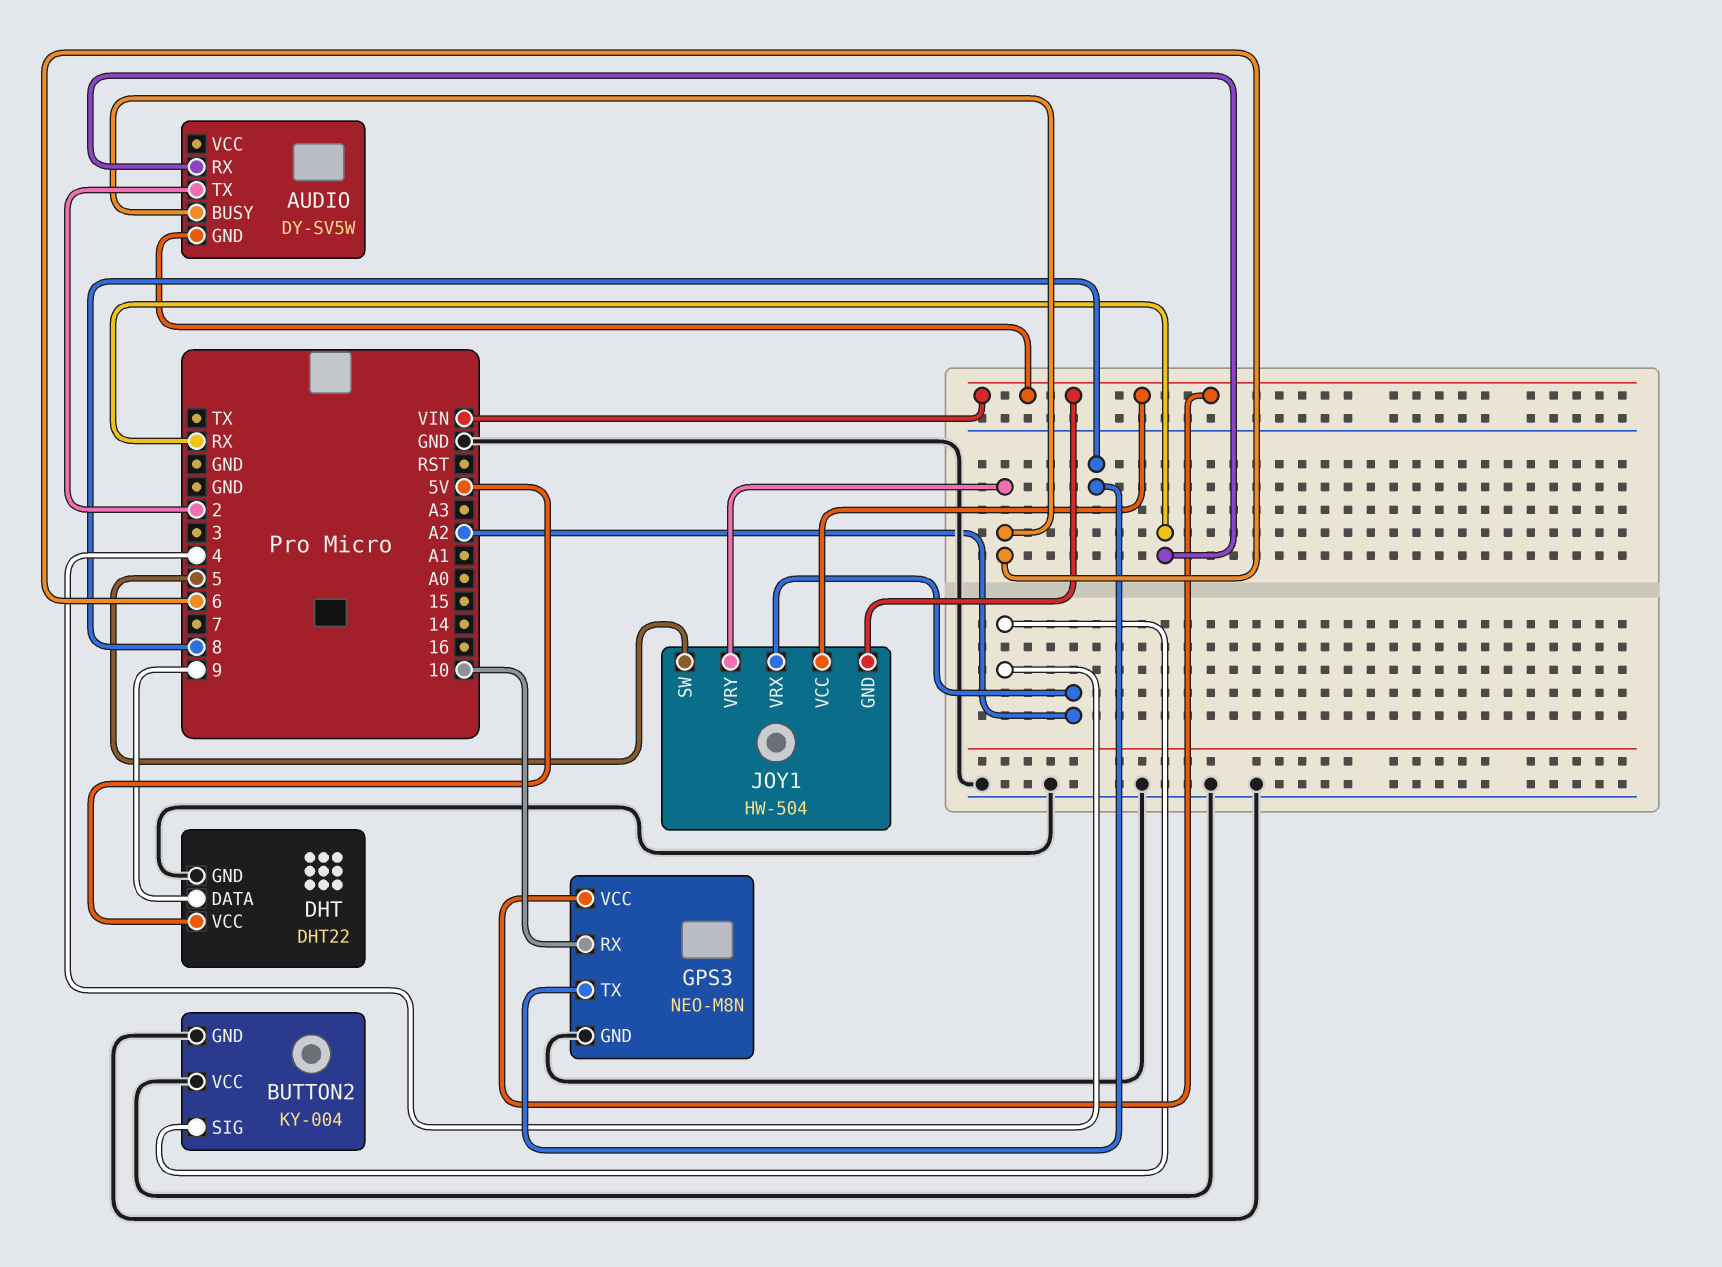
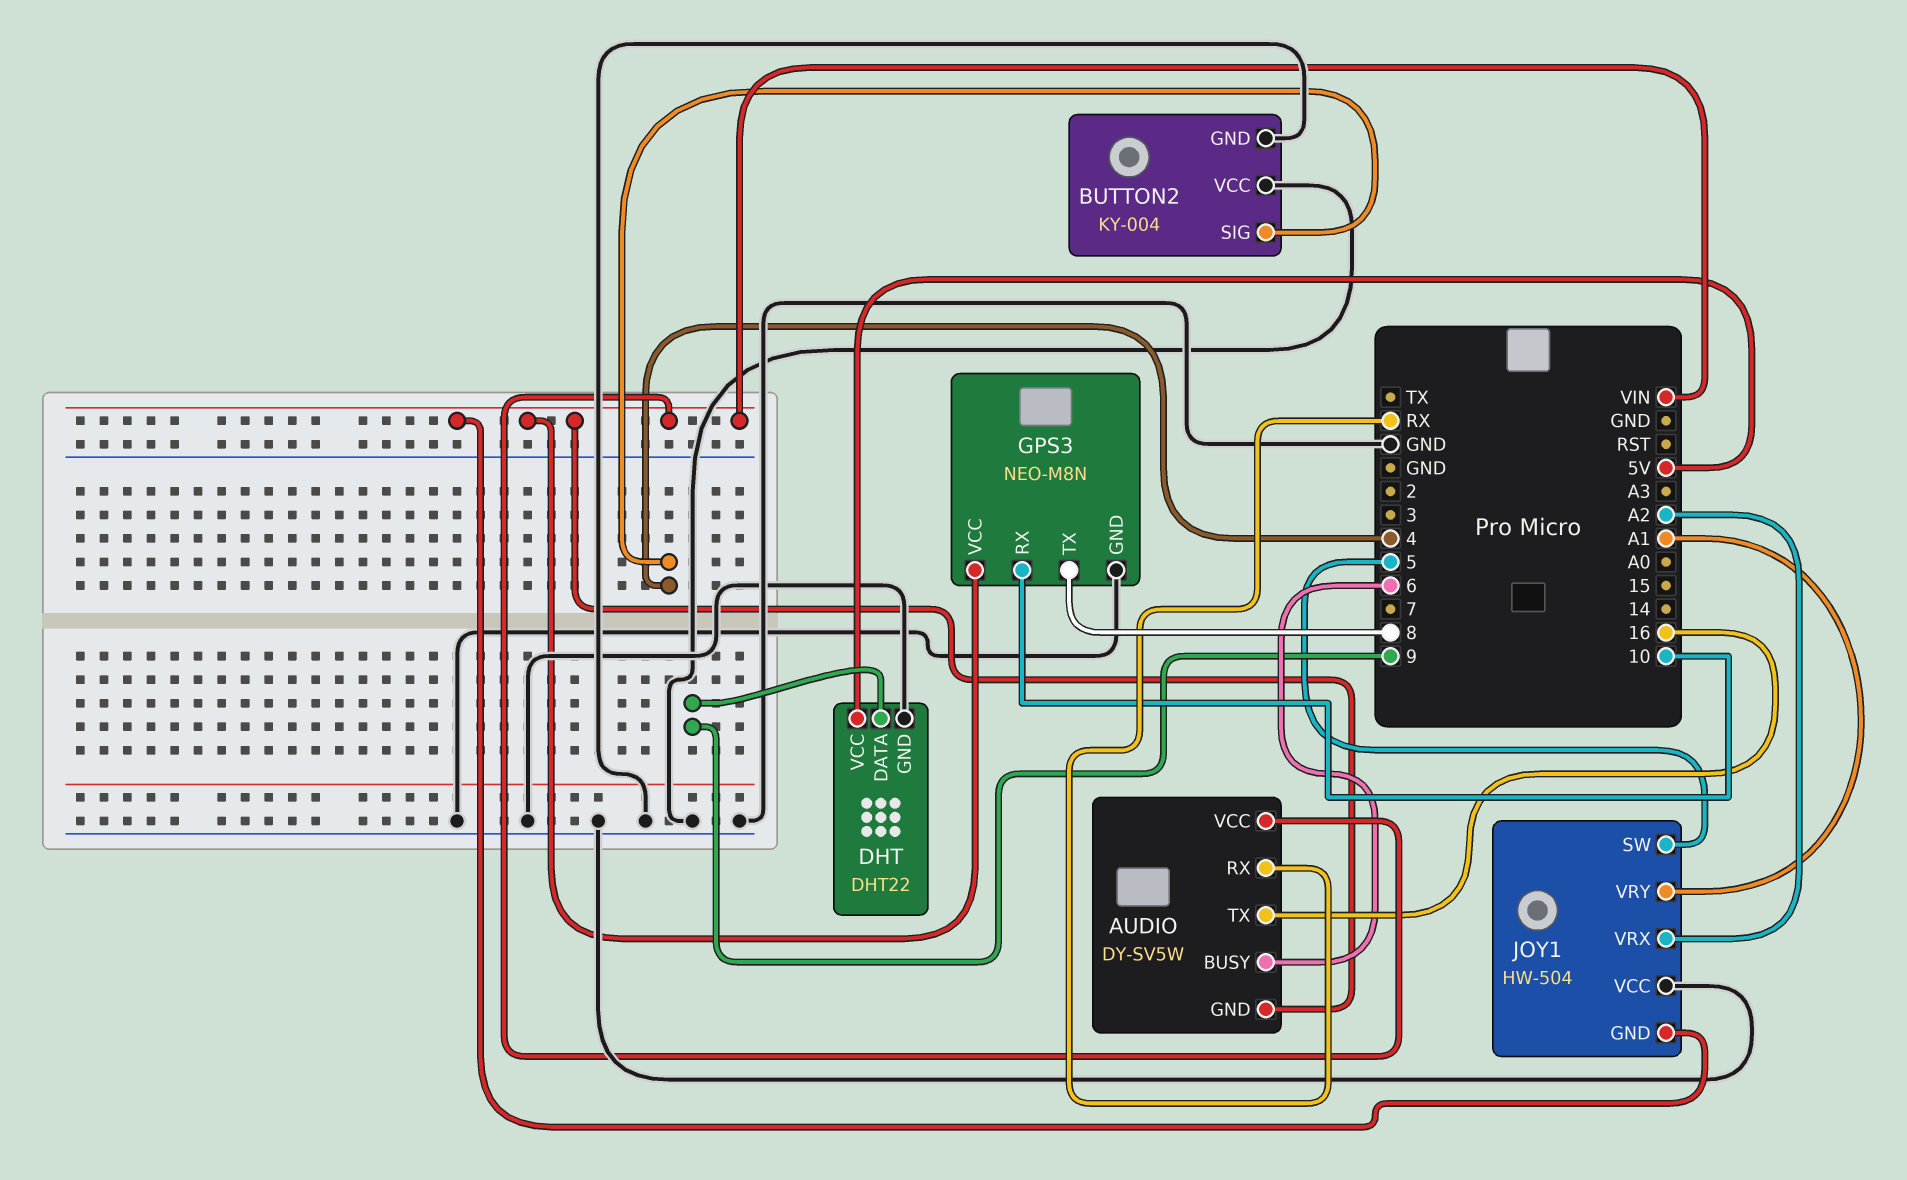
AUDIO pin TX: 2 -> 16
AUDIO pin VCC: none -> VIN
JOY1 pin VCC: VIN -> GND
JOY1 pin VRY: 6 -> A1

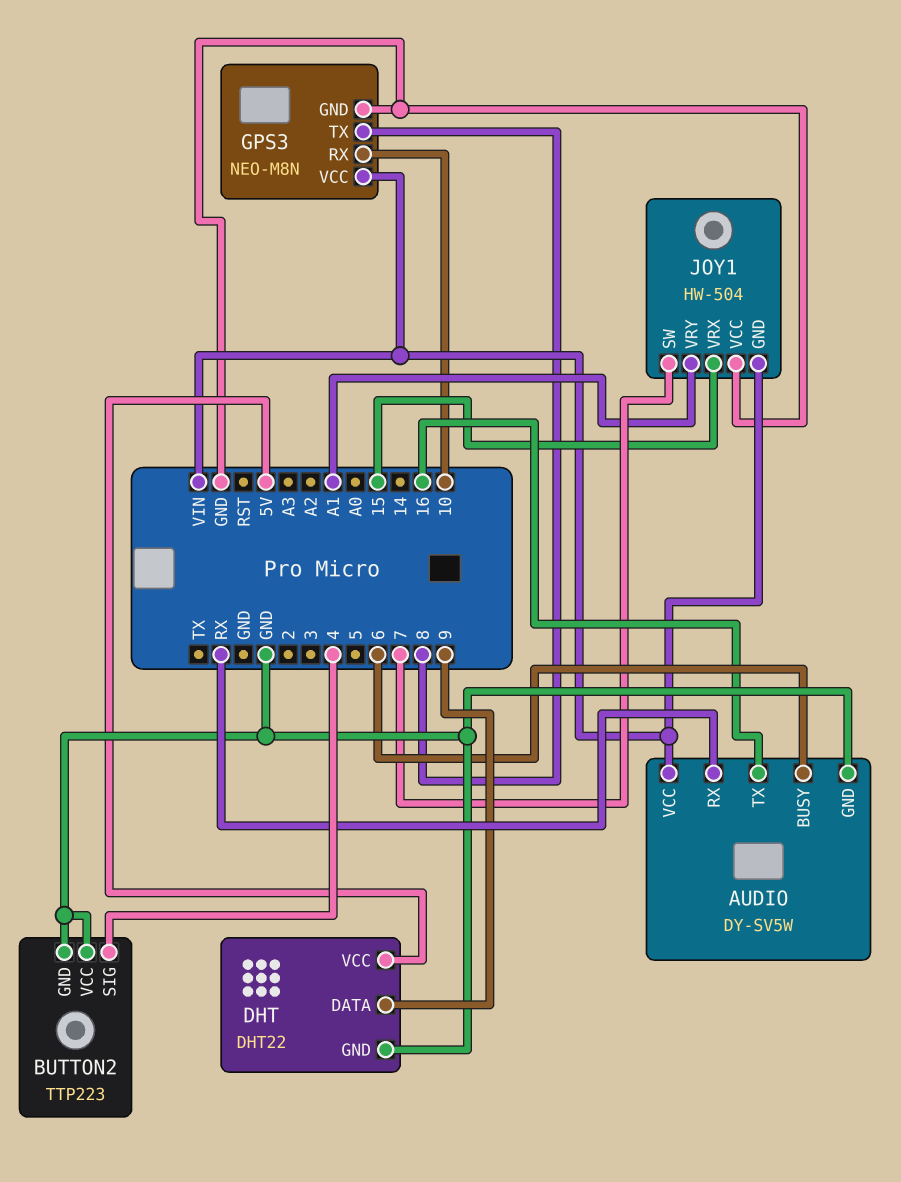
AUDIO pin GND: VIN -> GND
BUTTON2: KY-004 -> TTP223
JOY1 pin SW: 5 -> 7
JOY1 pin VRX: A2 -> 15

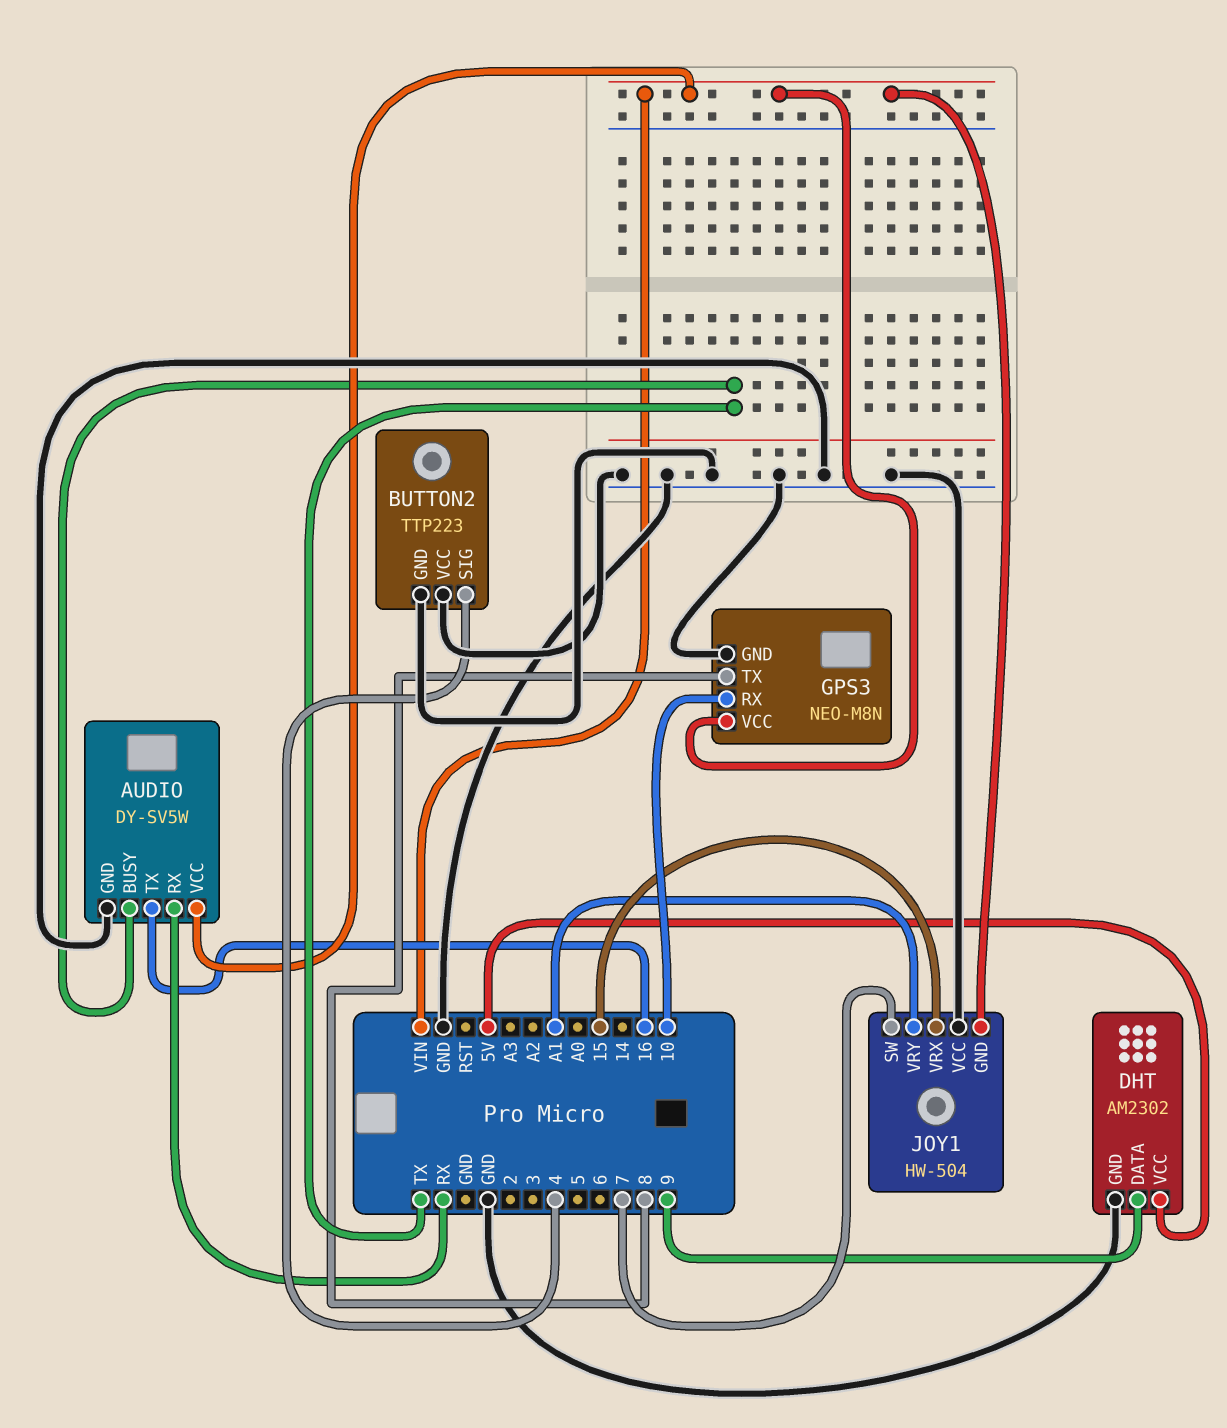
AUDIO pin BUSY: 6 -> TX
DHT: DHT22 -> AM2302

